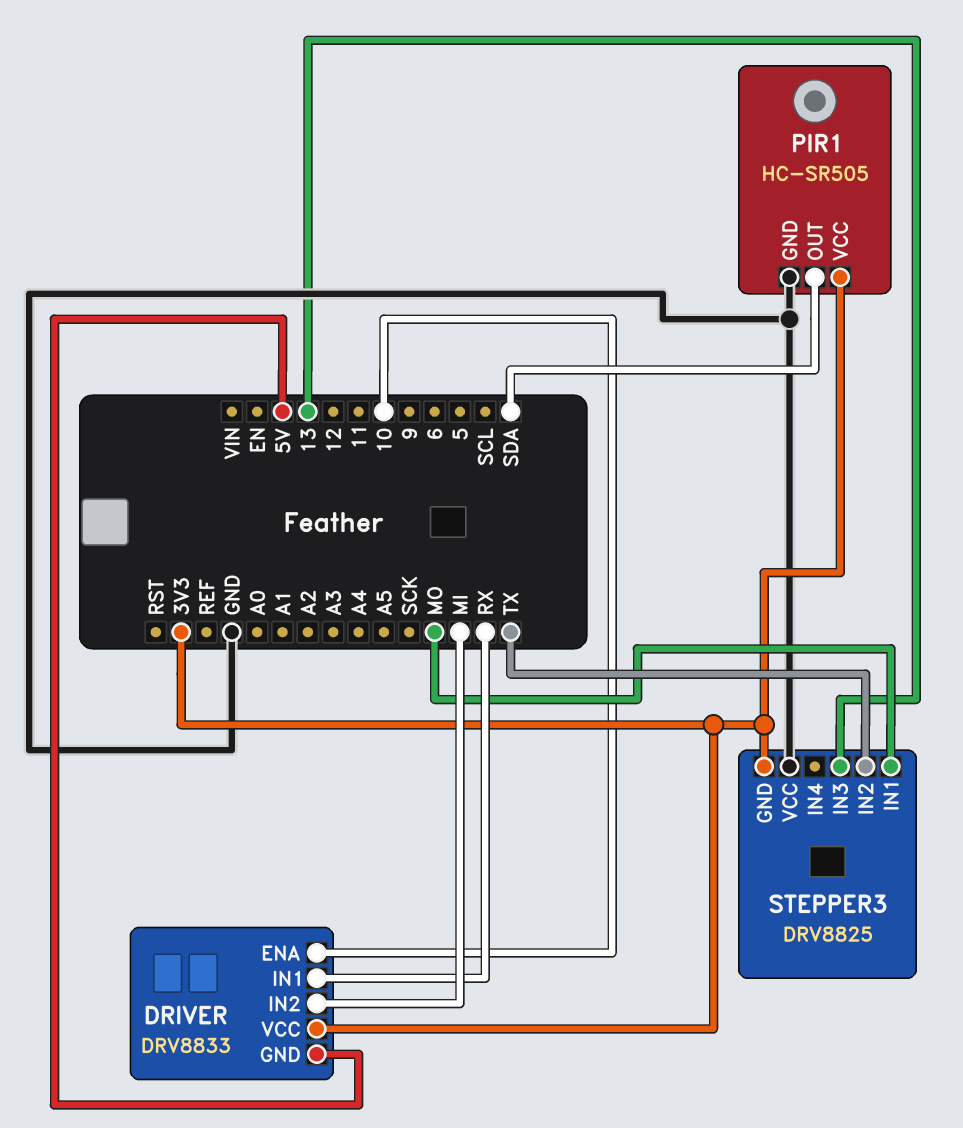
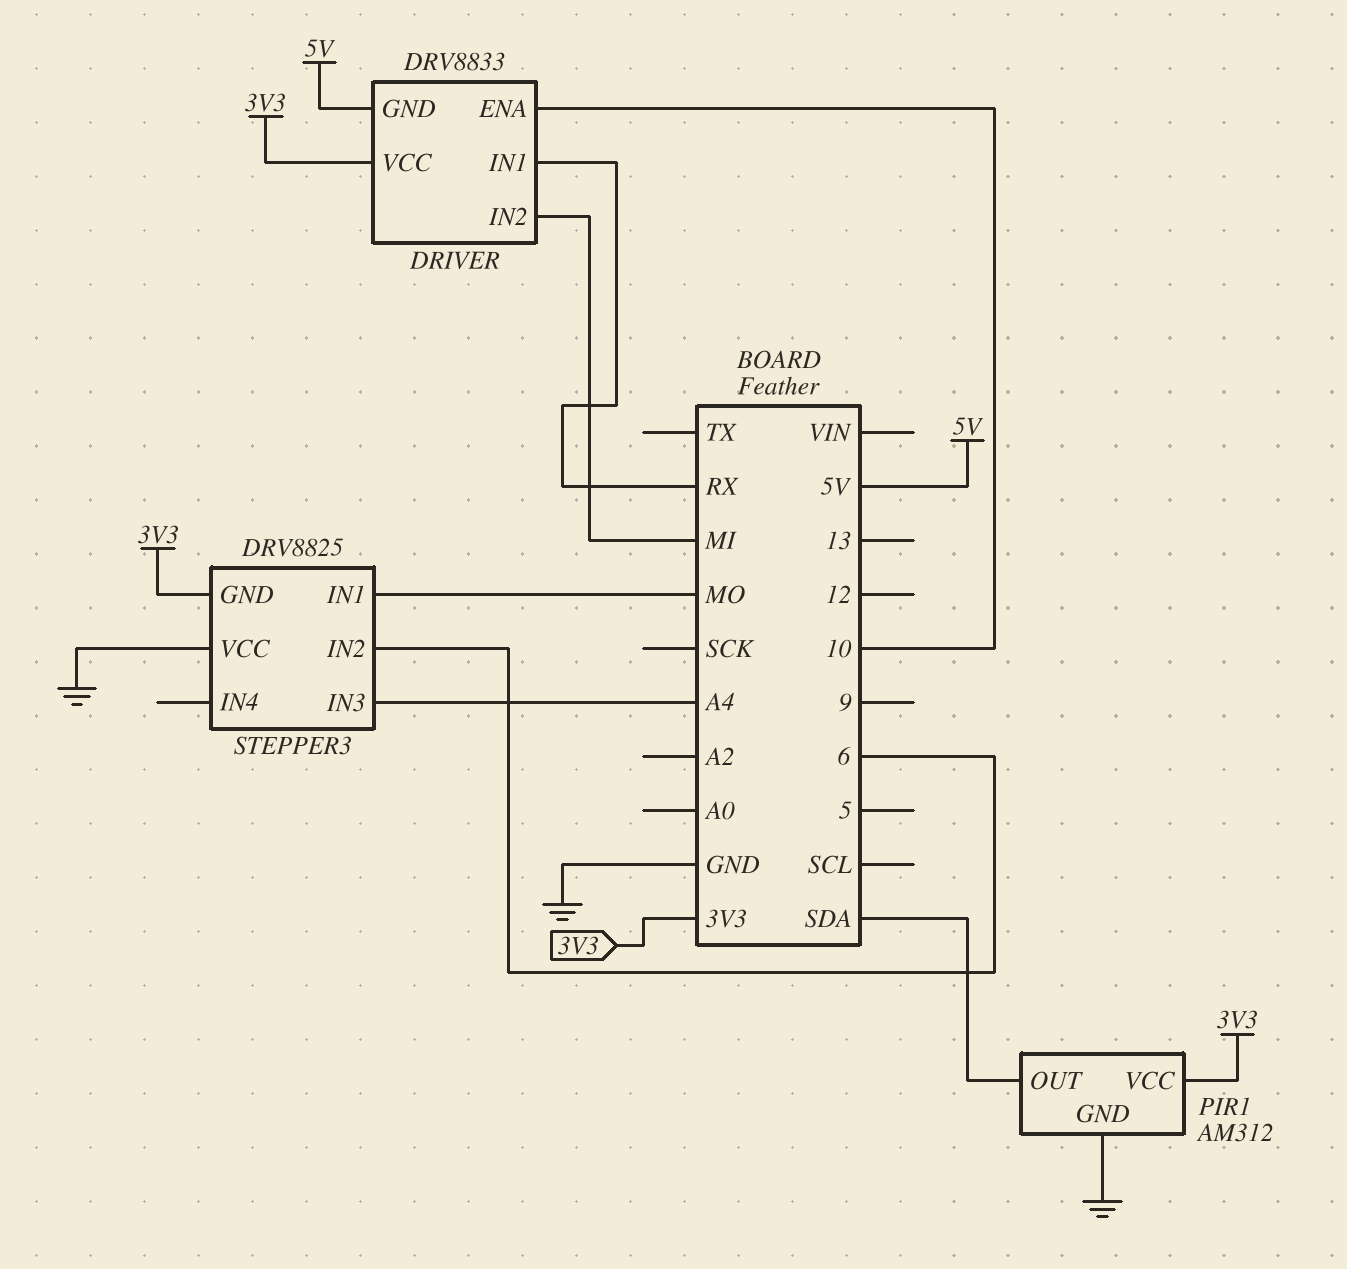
PIR1: HC-SR505 -> AM312
STEPPER3 pin IN2: TX -> 6
STEPPER3 pin IN3: 13 -> A4

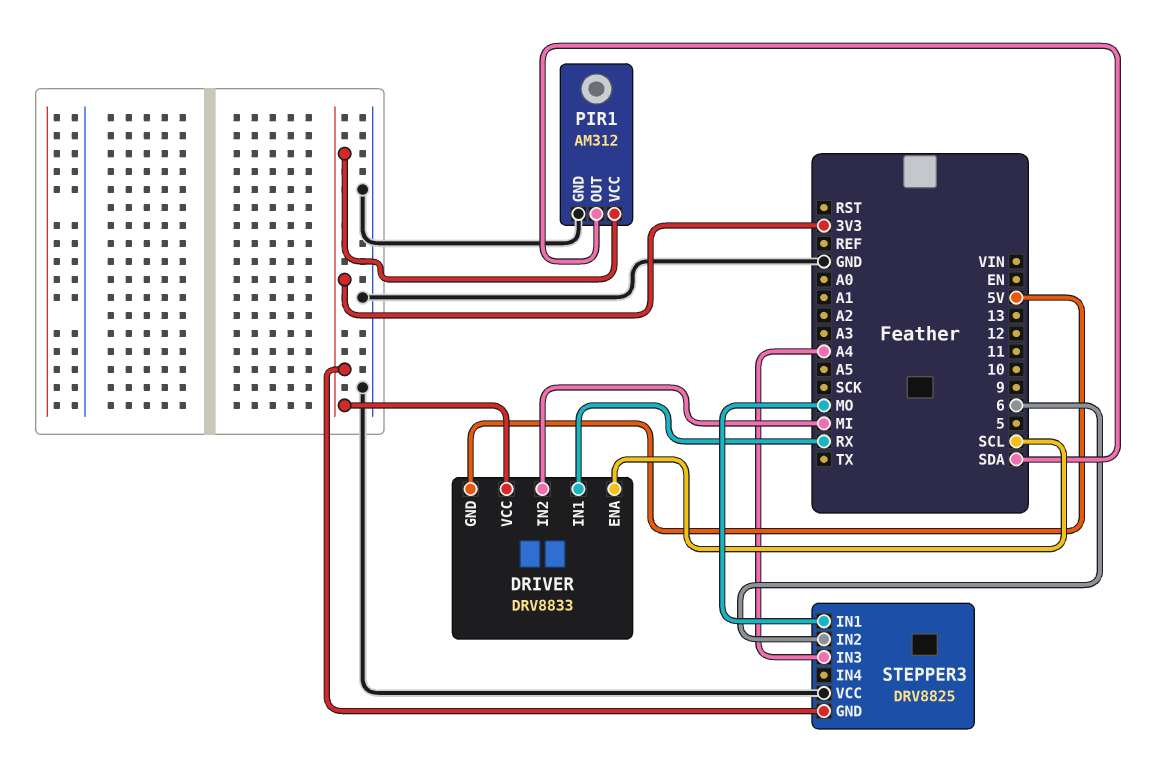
DRIVER pin ENA: 10 -> SCL

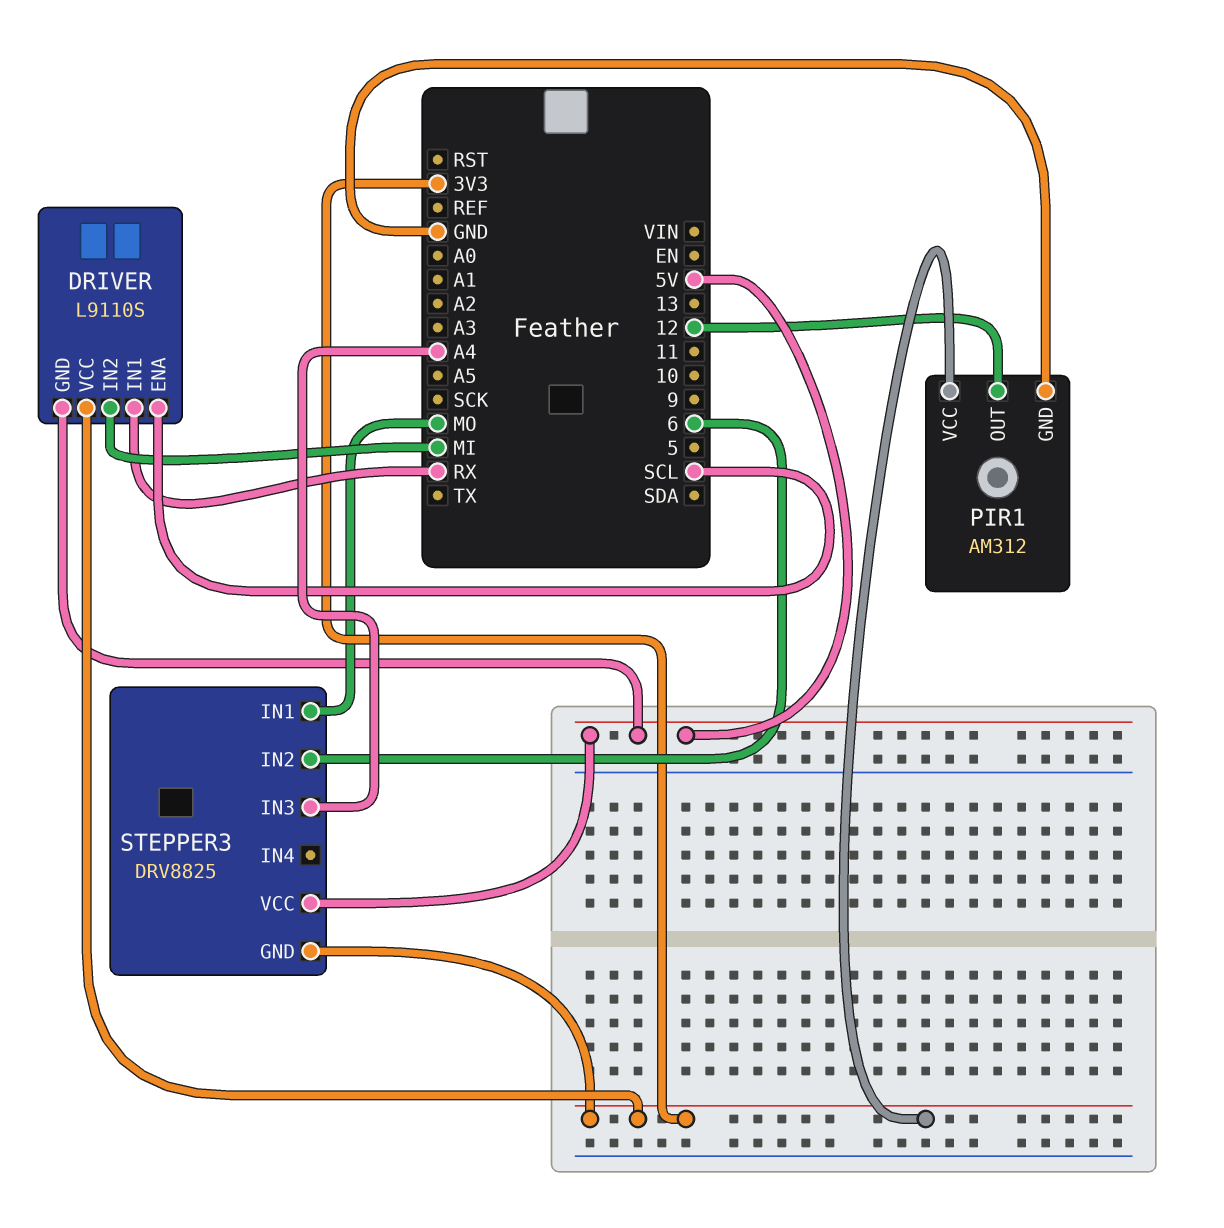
DRIVER: DRV8833 -> L9110S
PIR1 pin OUT: SDA -> 12
STEPPER3 pin VCC: GND -> 5V

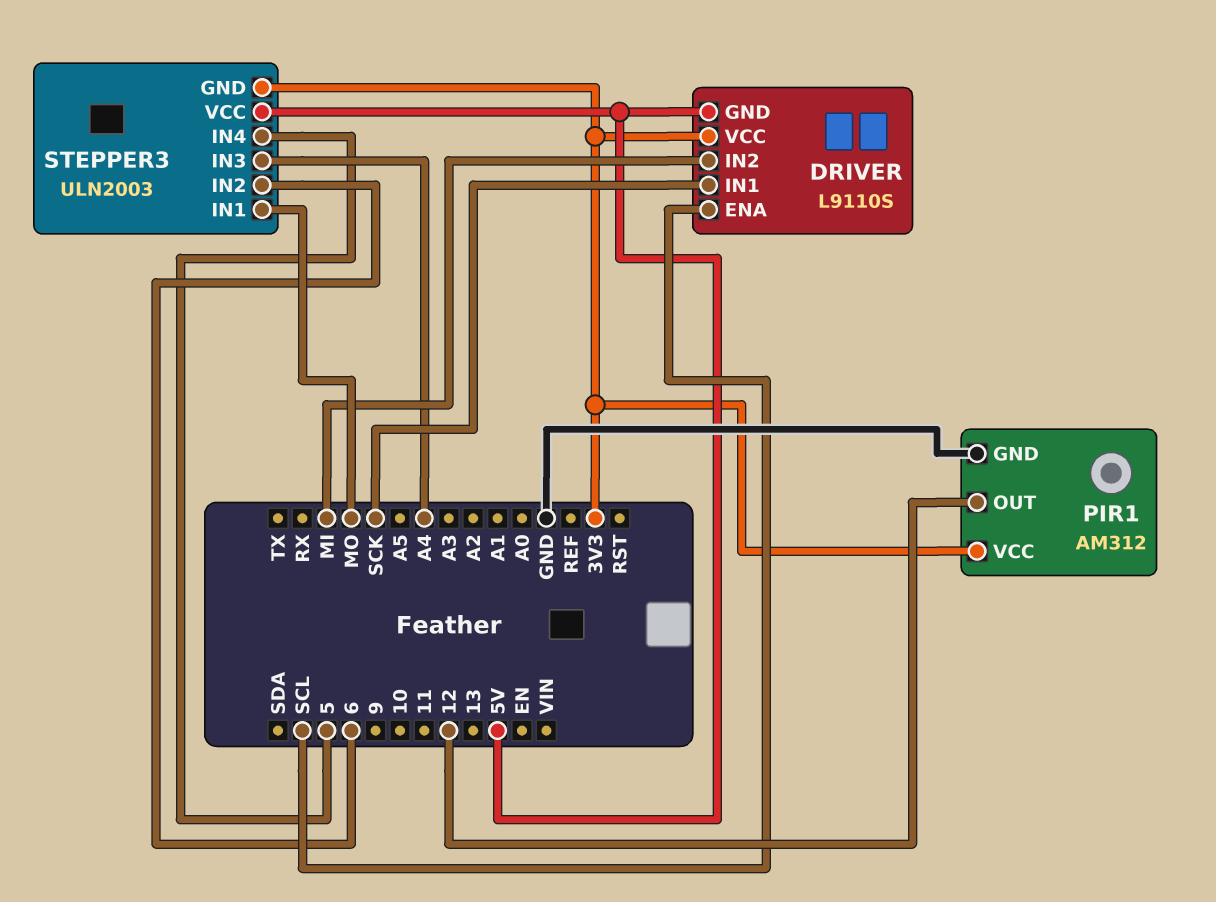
DRIVER pin IN1: RX -> SCK
STEPPER3: DRV8825 -> ULN2003
STEPPER3 pin IN4: none -> 5

